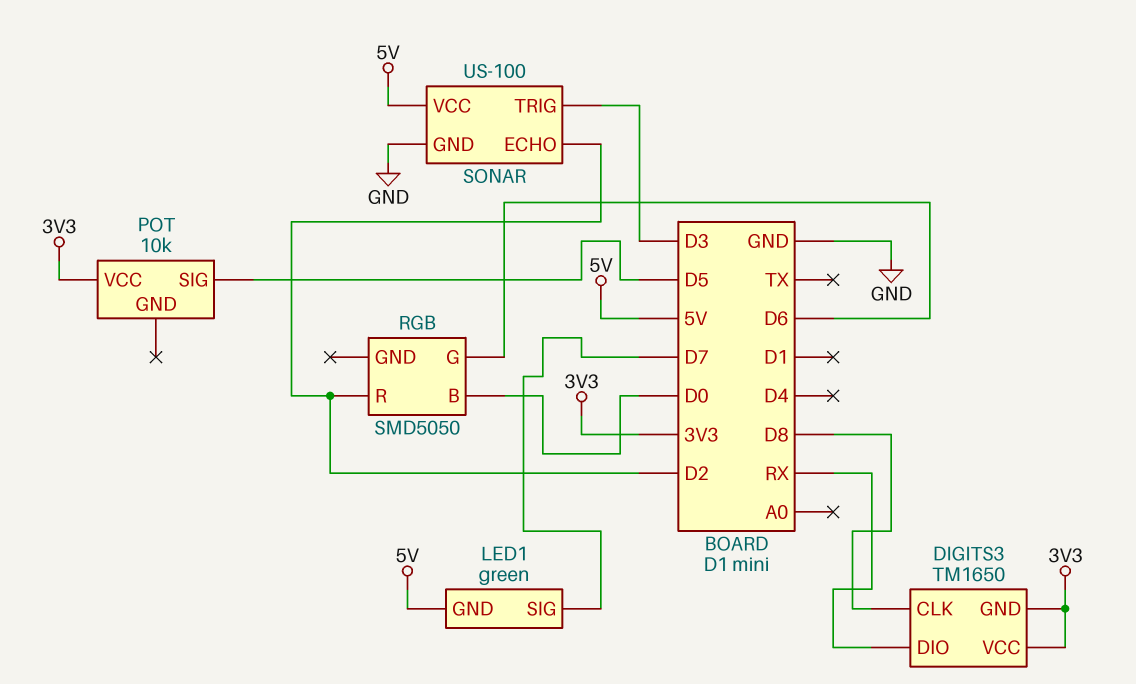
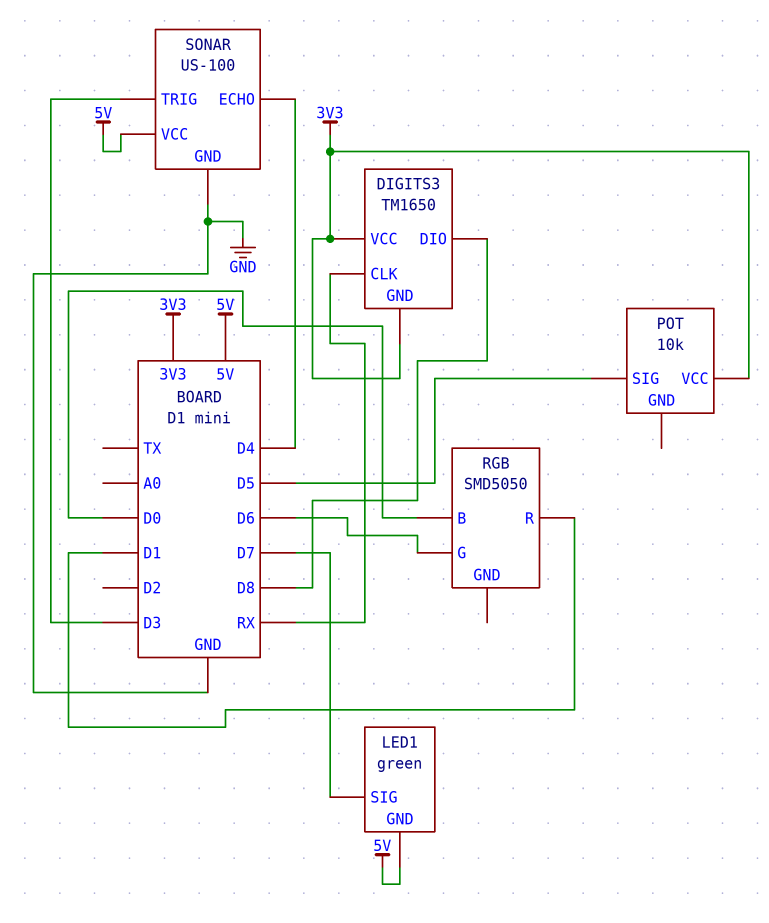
DIGITS3 pin CLK: D8 -> RX
DIGITS3 pin DIO: RX -> D8
RGB pin R: D2 -> D1
SONAR pin ECHO: D2 -> D4

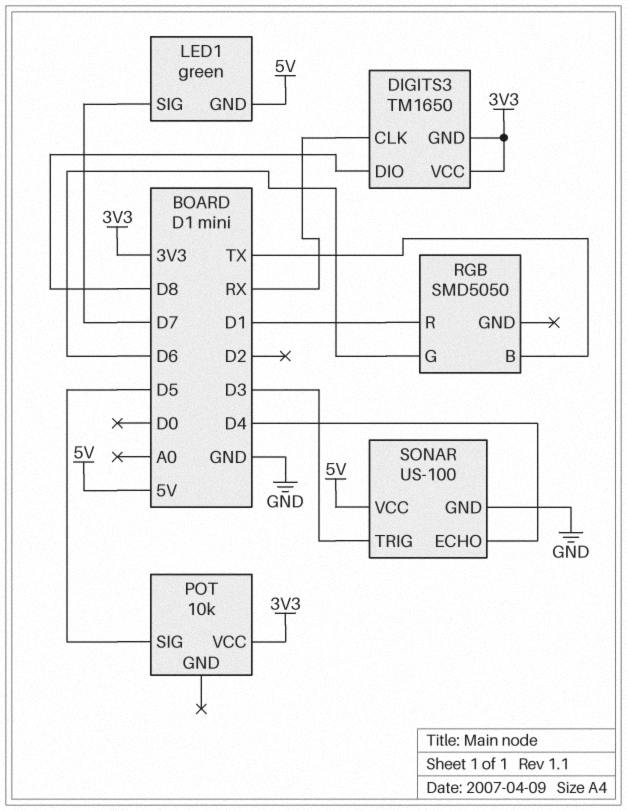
RGB pin B: D0 -> TX

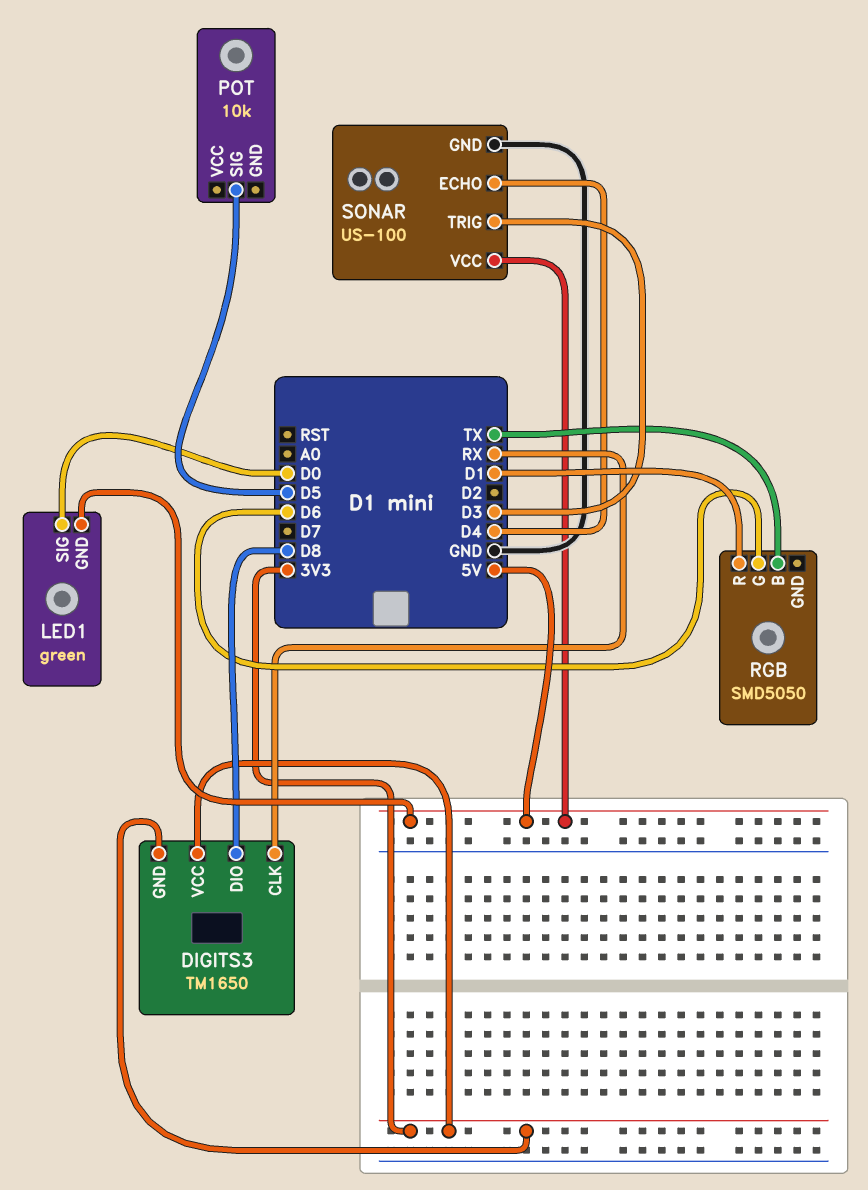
LED1 pin SIG: D7 -> D0
POT pin VCC: 3V3 -> none

